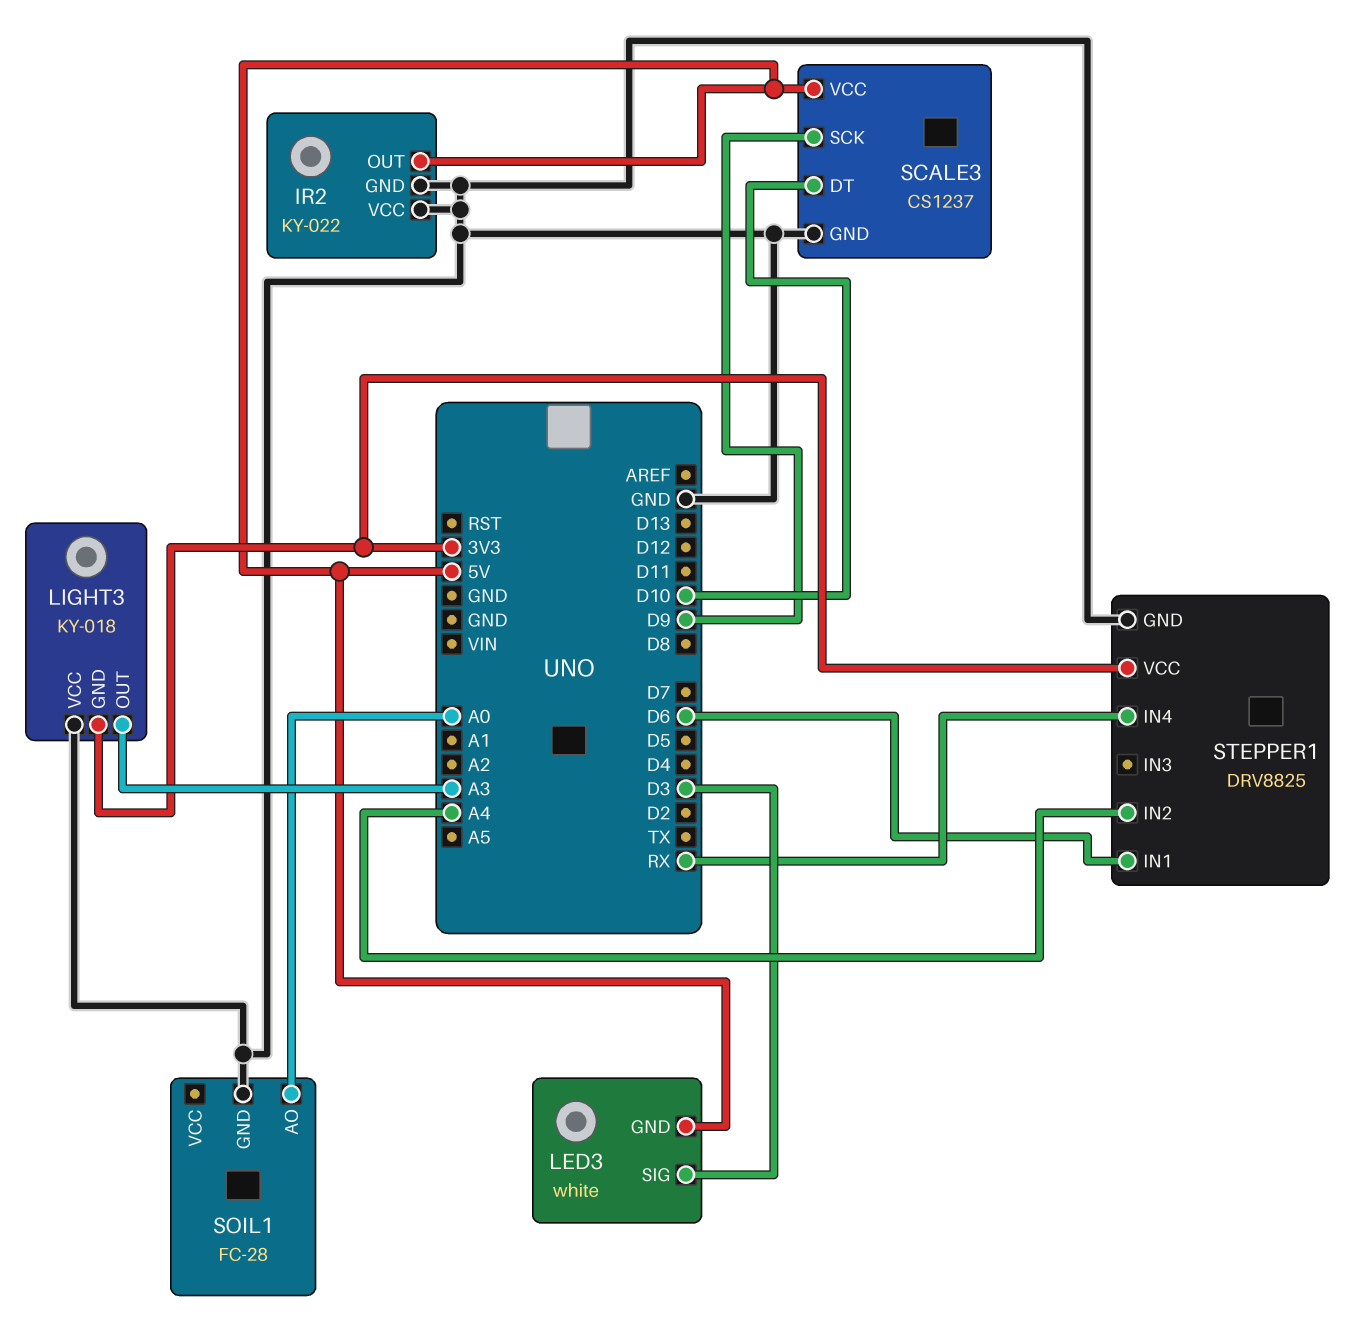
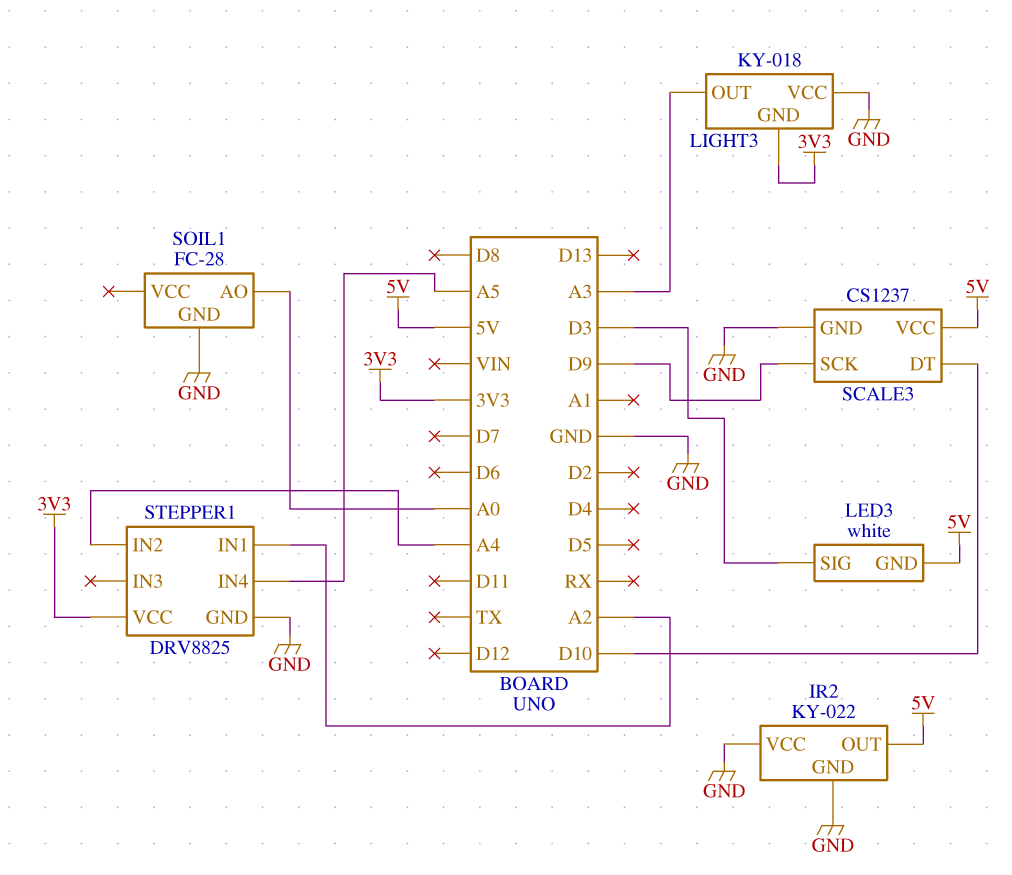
STEPPER1 pin IN1: D6 -> A2
STEPPER1 pin IN4: RX -> A5

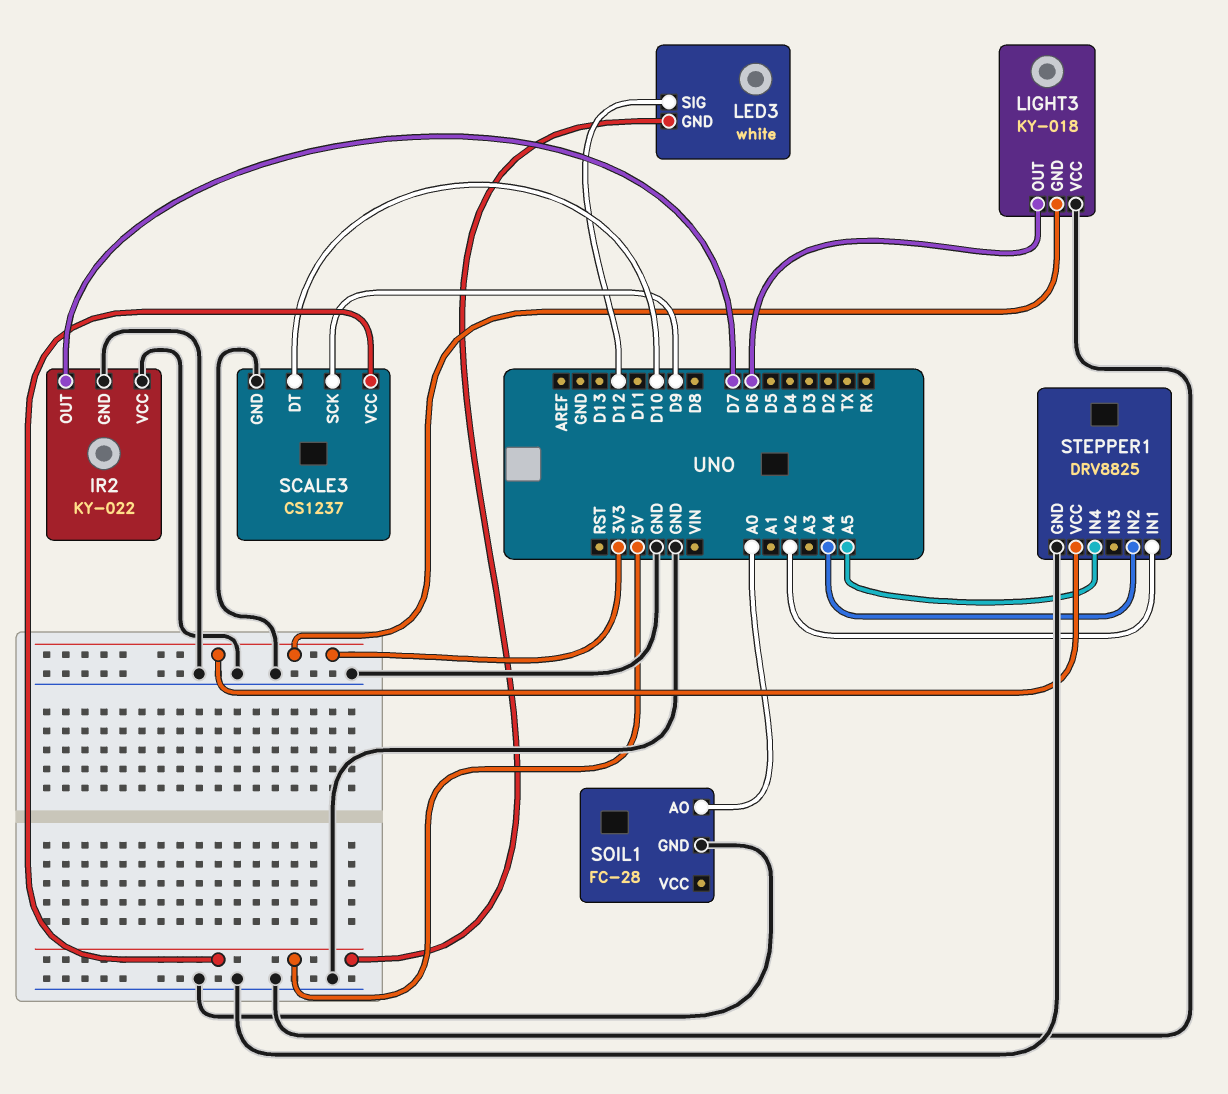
IR2 pin OUT: 5V -> D7
LED3 pin SIG: D3 -> D12
LIGHT3 pin OUT: A3 -> D6

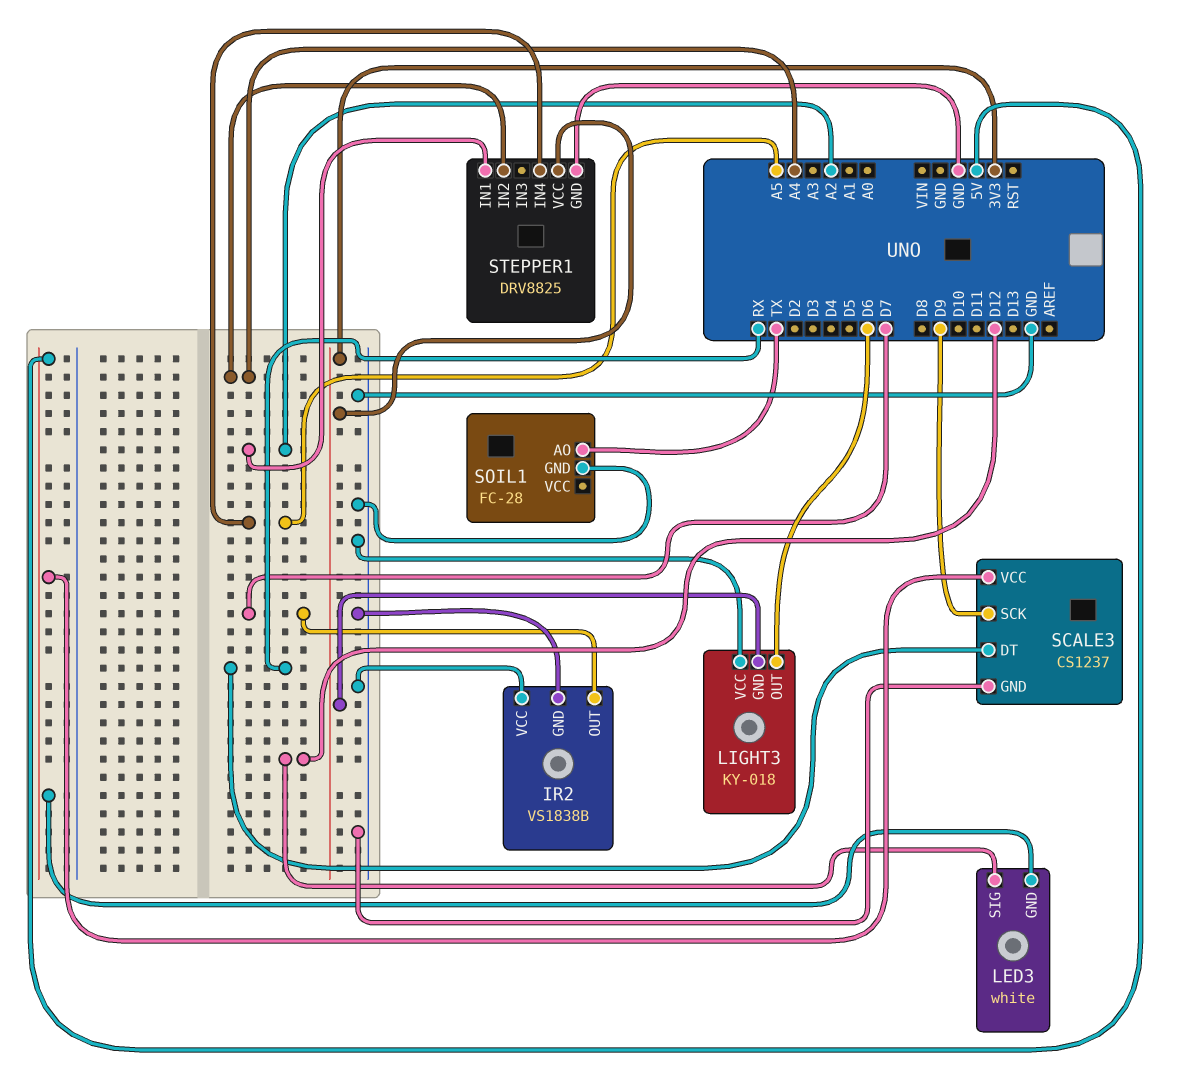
IR2: KY-022 -> VS1838B
SCALE3 pin DT: D10 -> RX
SOIL1 pin AO: A0 -> TX

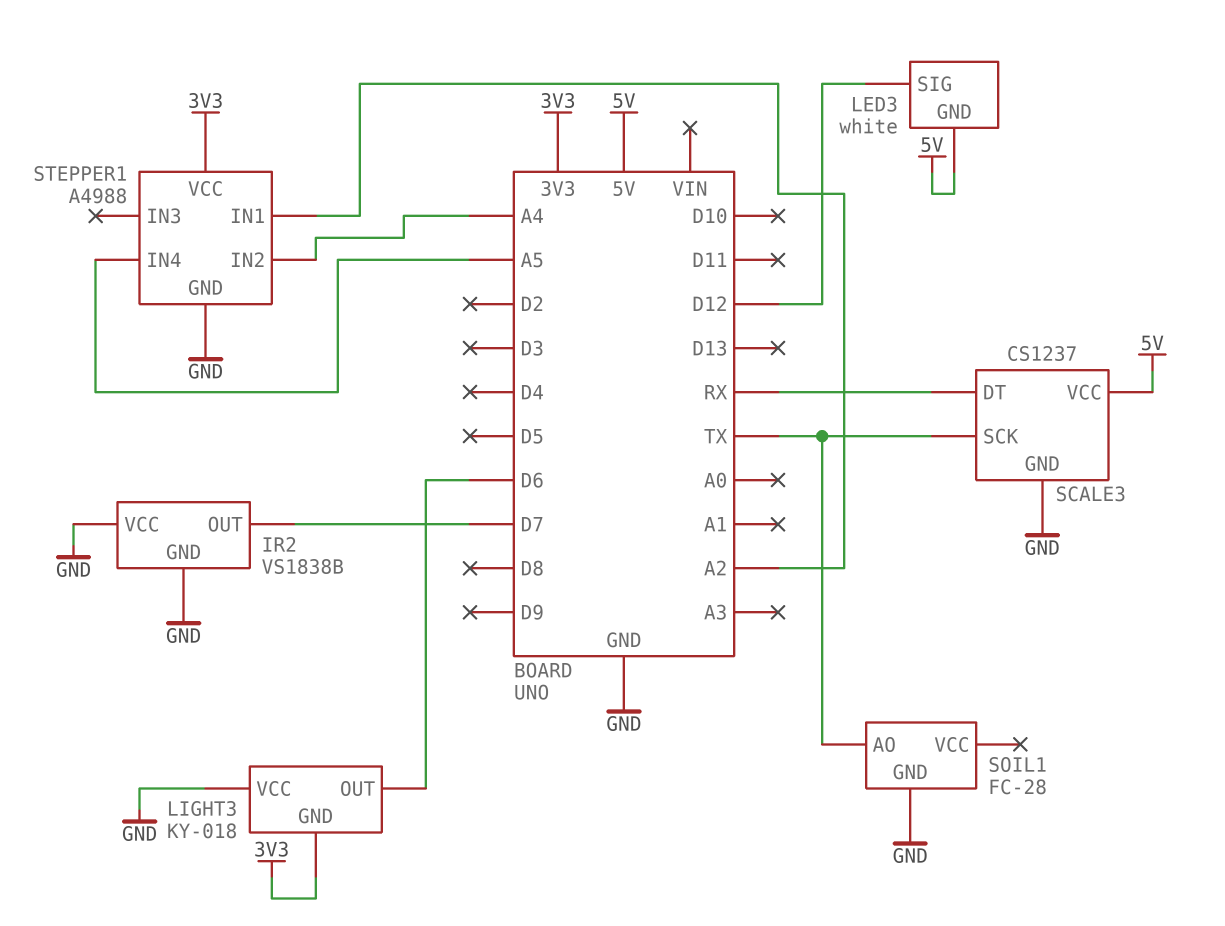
SCALE3 pin SCK: D9 -> TX
STEPPER1: DRV8825 -> A4988

